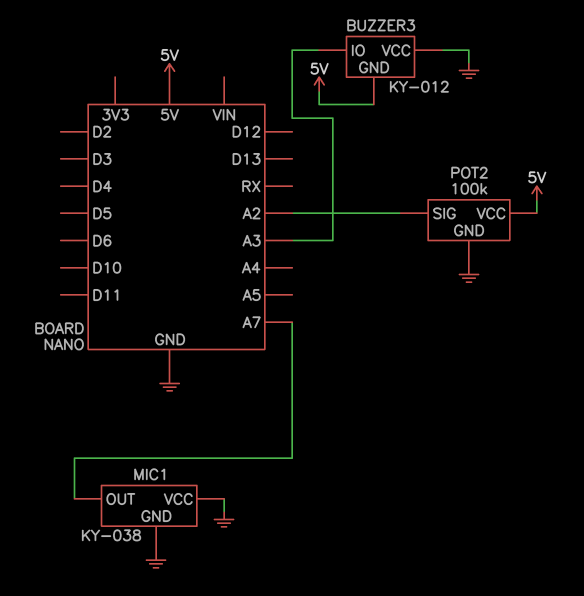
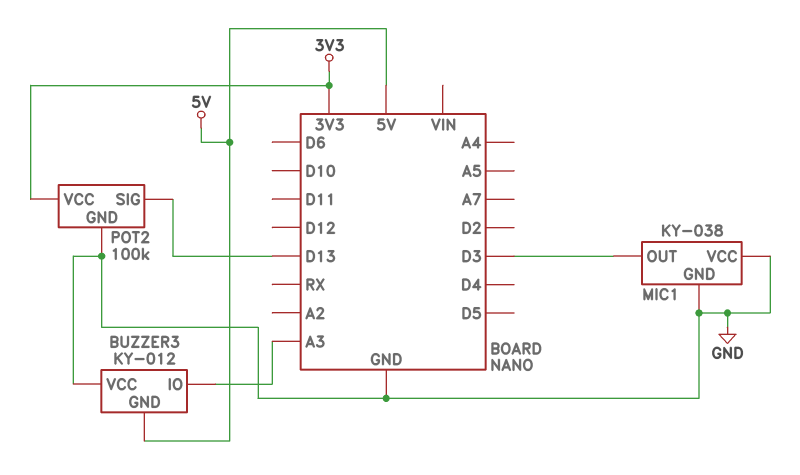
MIC1 pin OUT: A7 -> D3
POT2 pin SIG: A2 -> D13
POT2 pin VCC: 5V -> 3V3

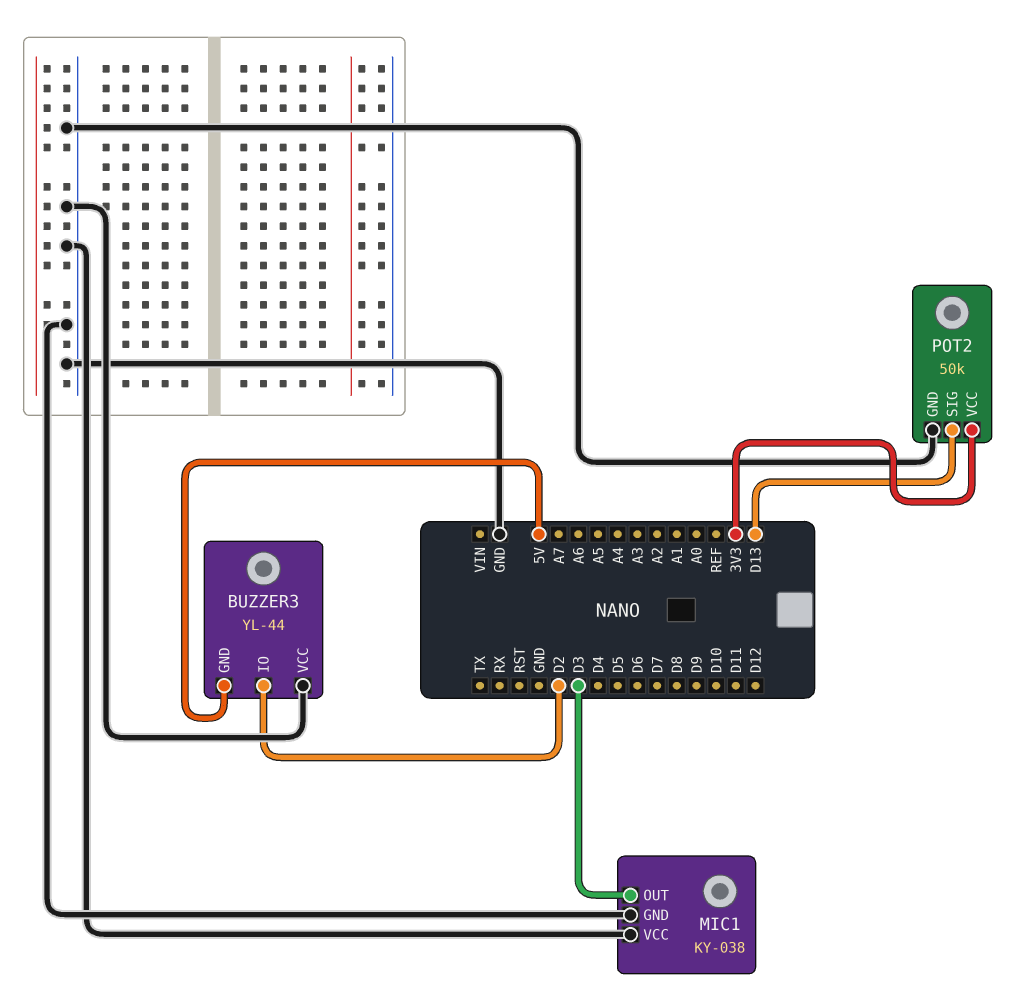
BUZZER3: KY-012 -> YL-44
BUZZER3 pin IO: A3 -> D2
POT2: 100k -> 50k

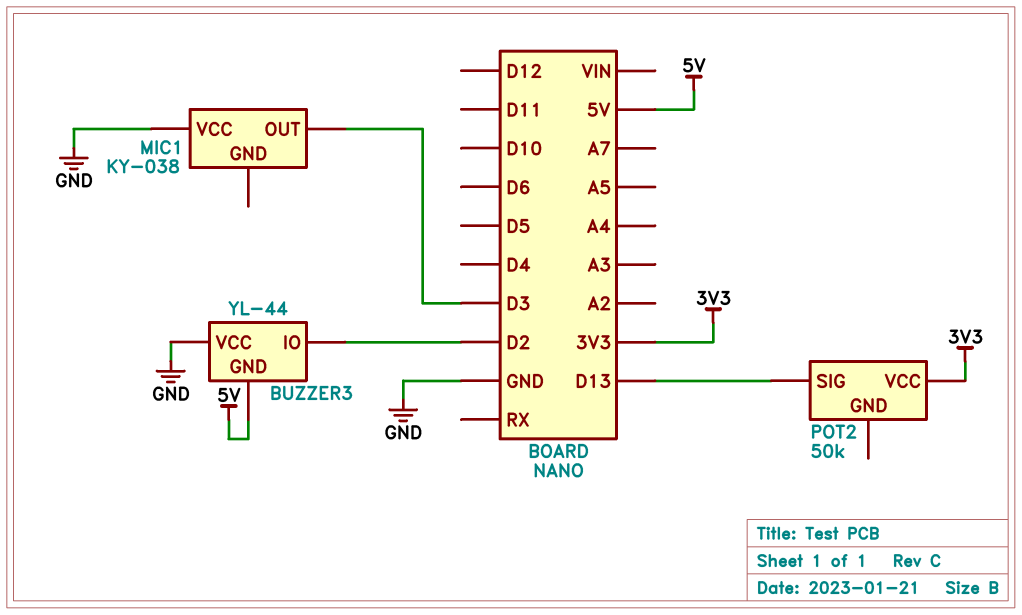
MIC1 pin GND: GND -> none
POT2 pin GND: GND -> none

